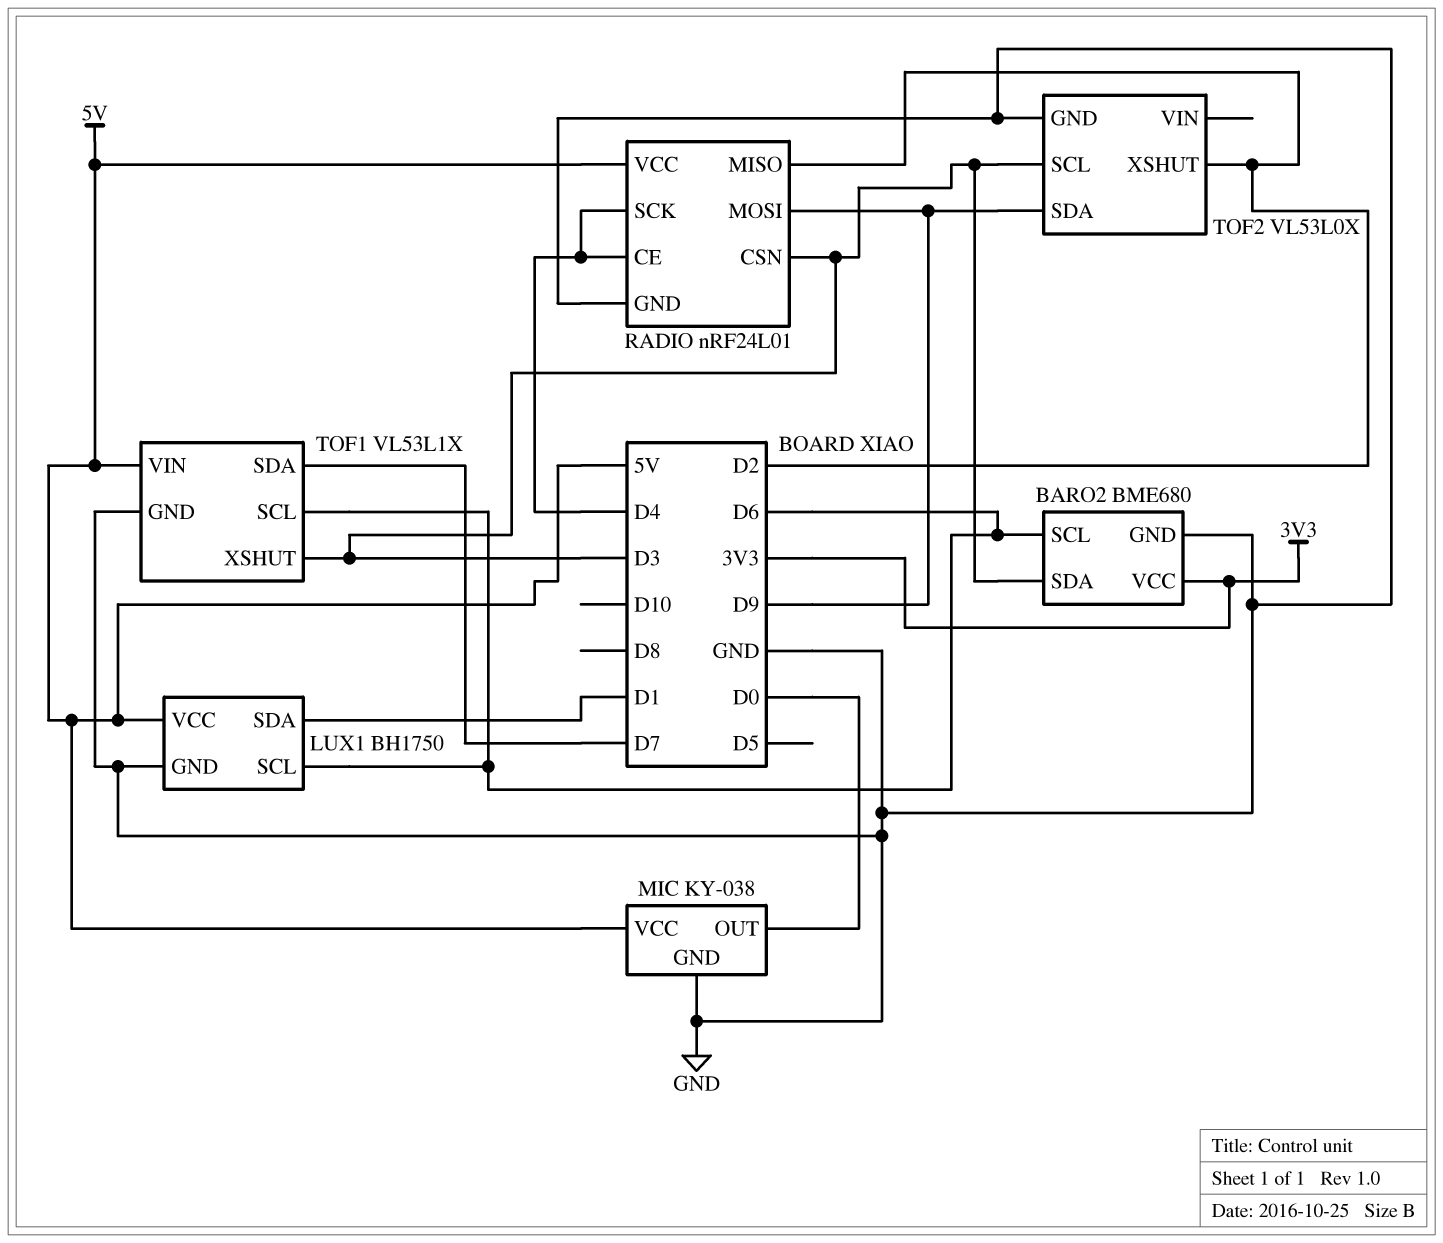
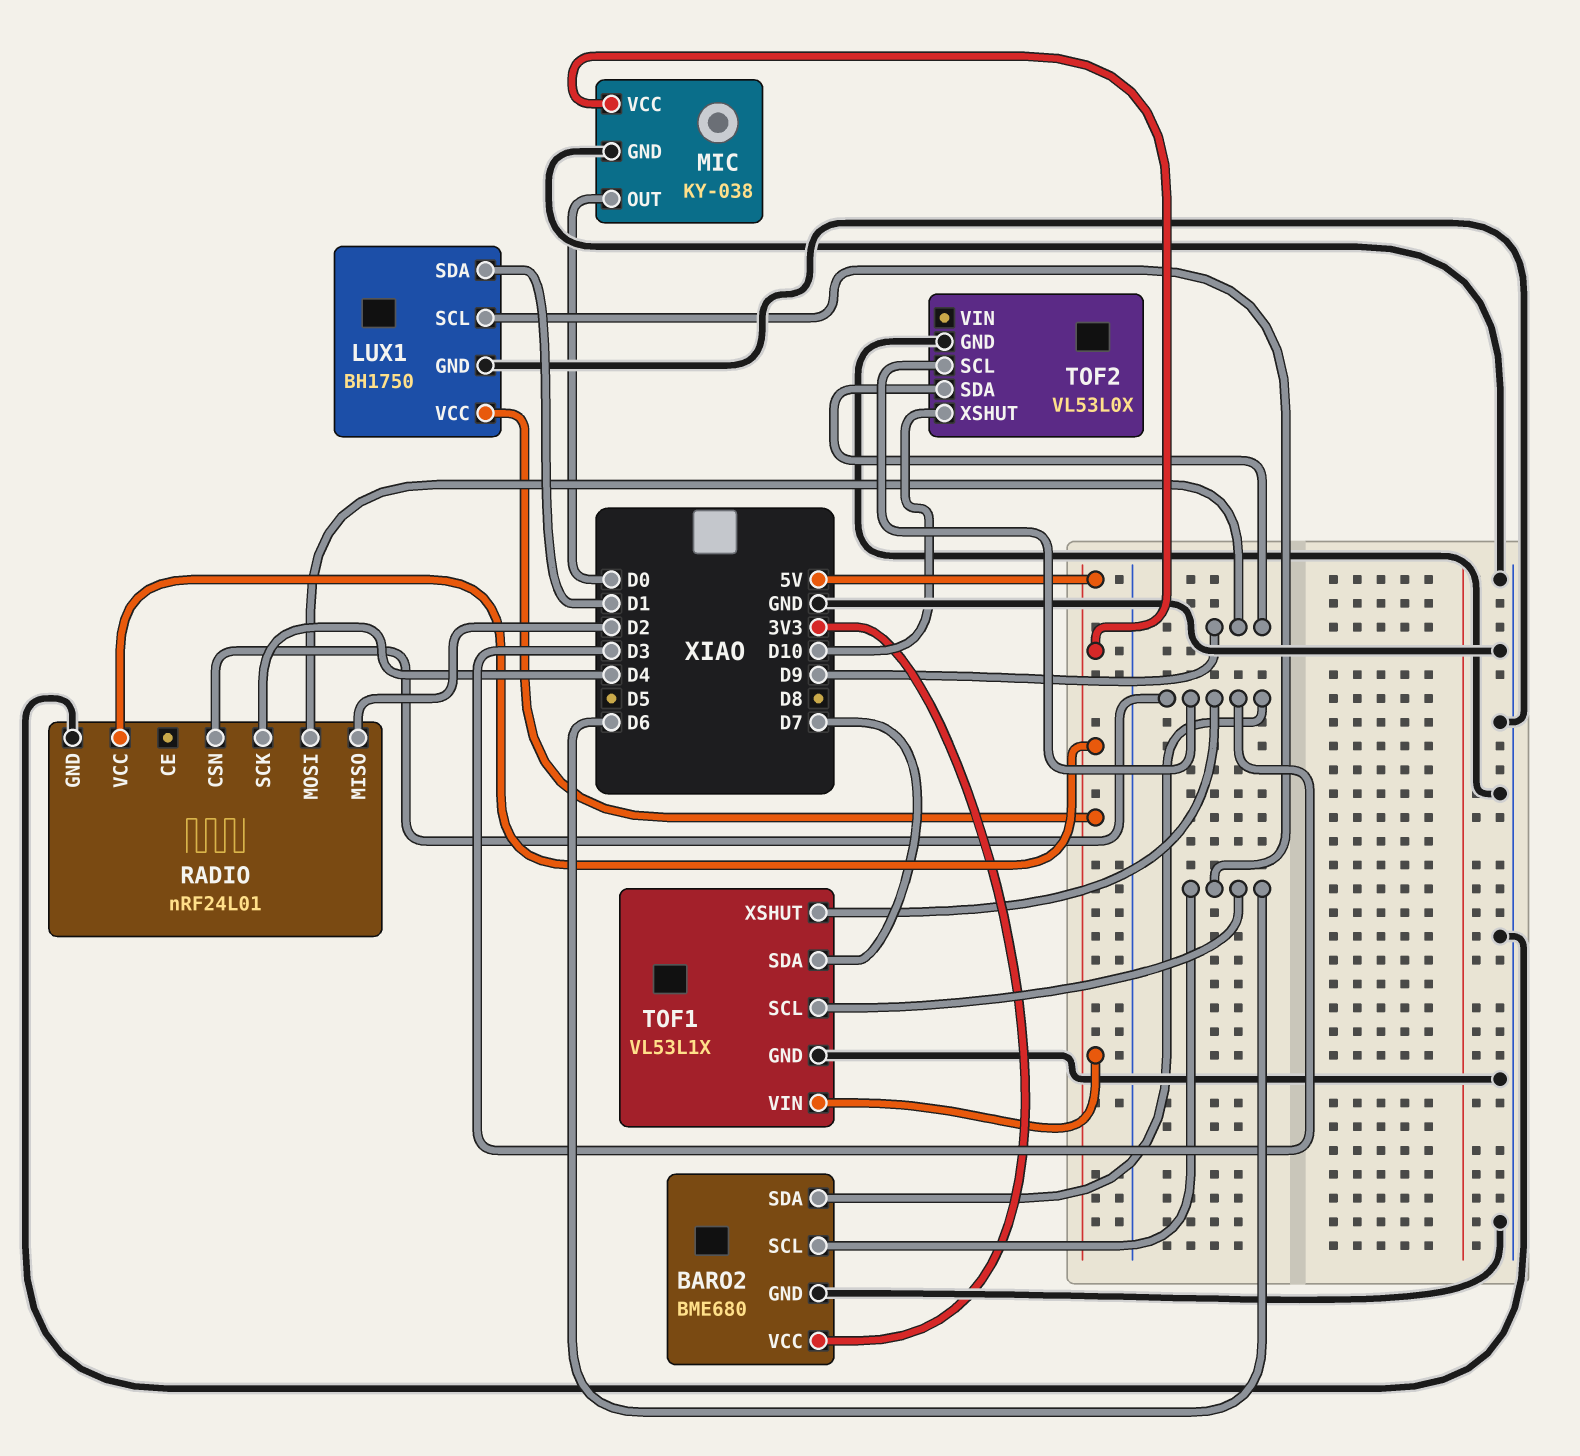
RADIO pin CE: D4 -> none
TOF2 pin XSHUT: D2 -> D10

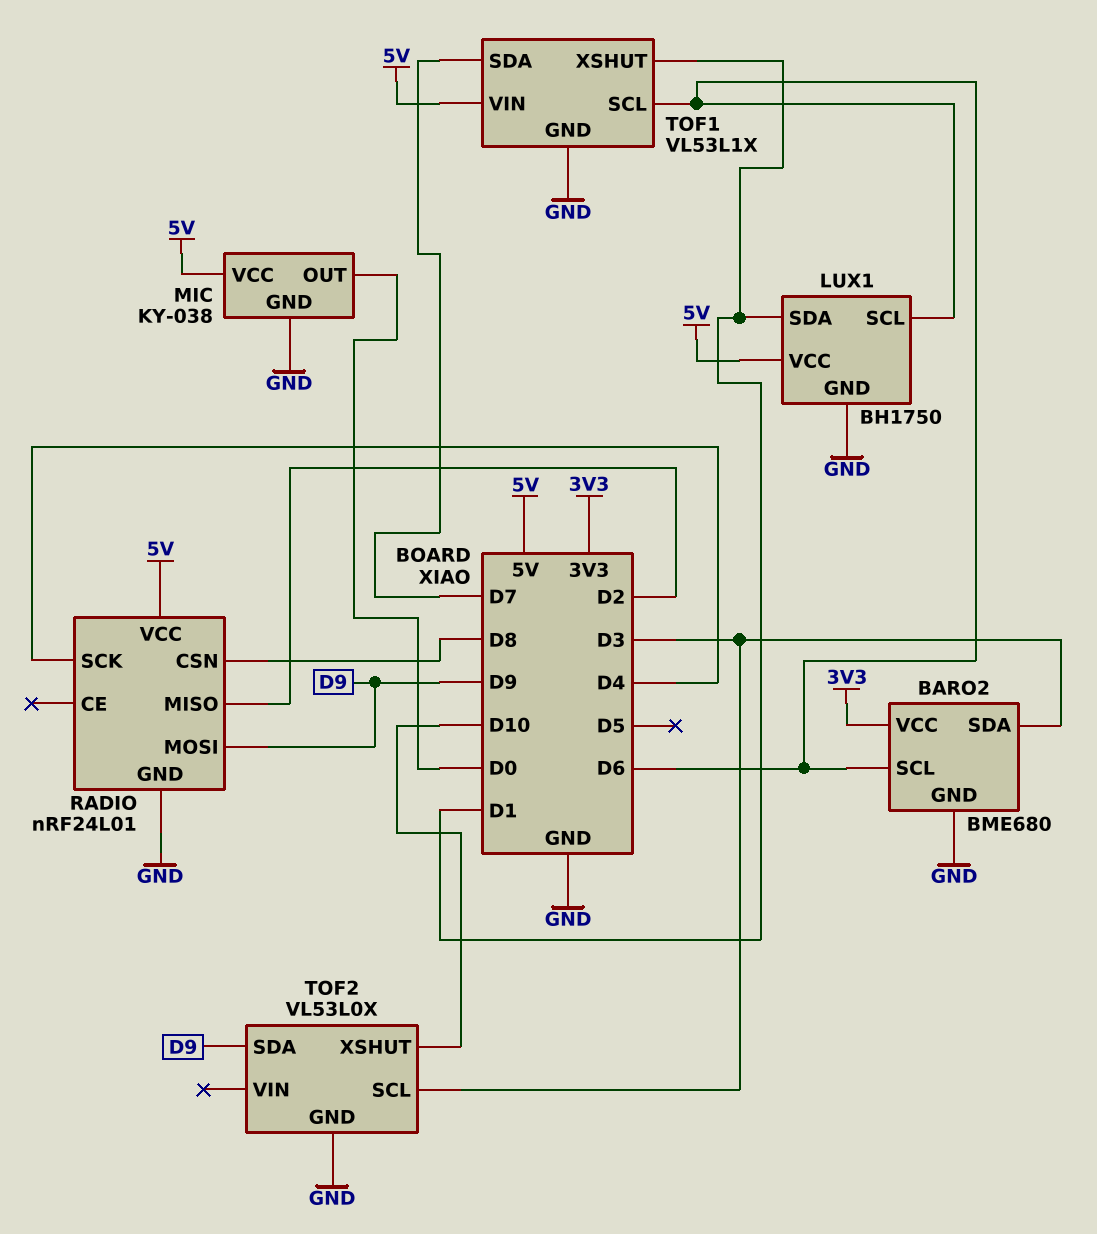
RADIO pin CSN: D3 -> D8
TOF1 pin XSHUT: D3 -> D1

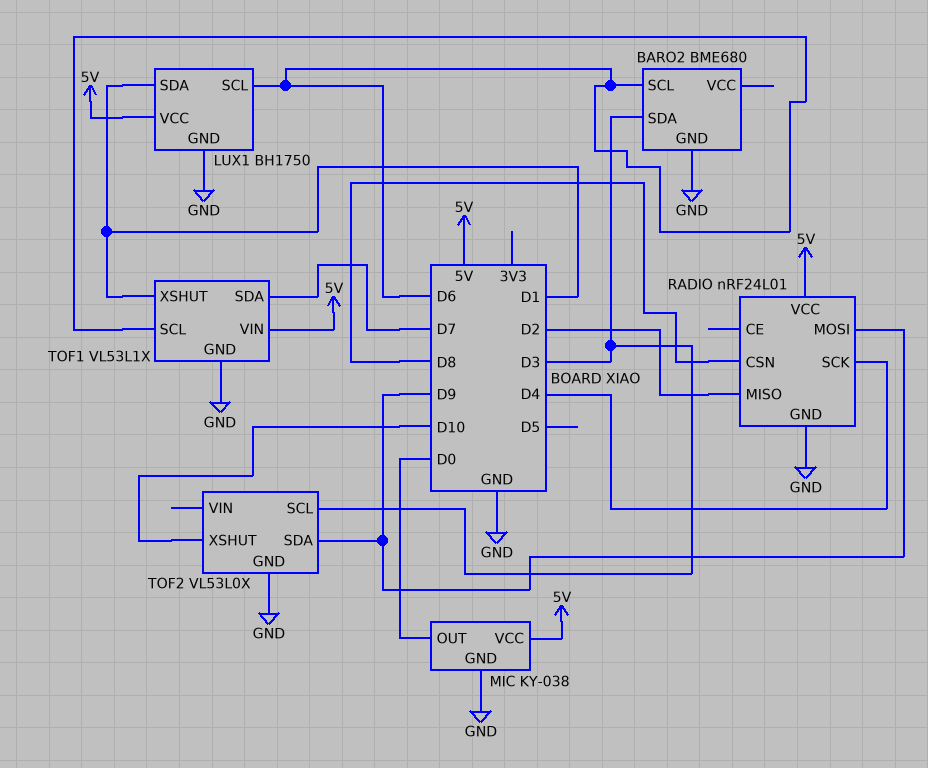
BARO2 pin VCC: 3V3 -> none

